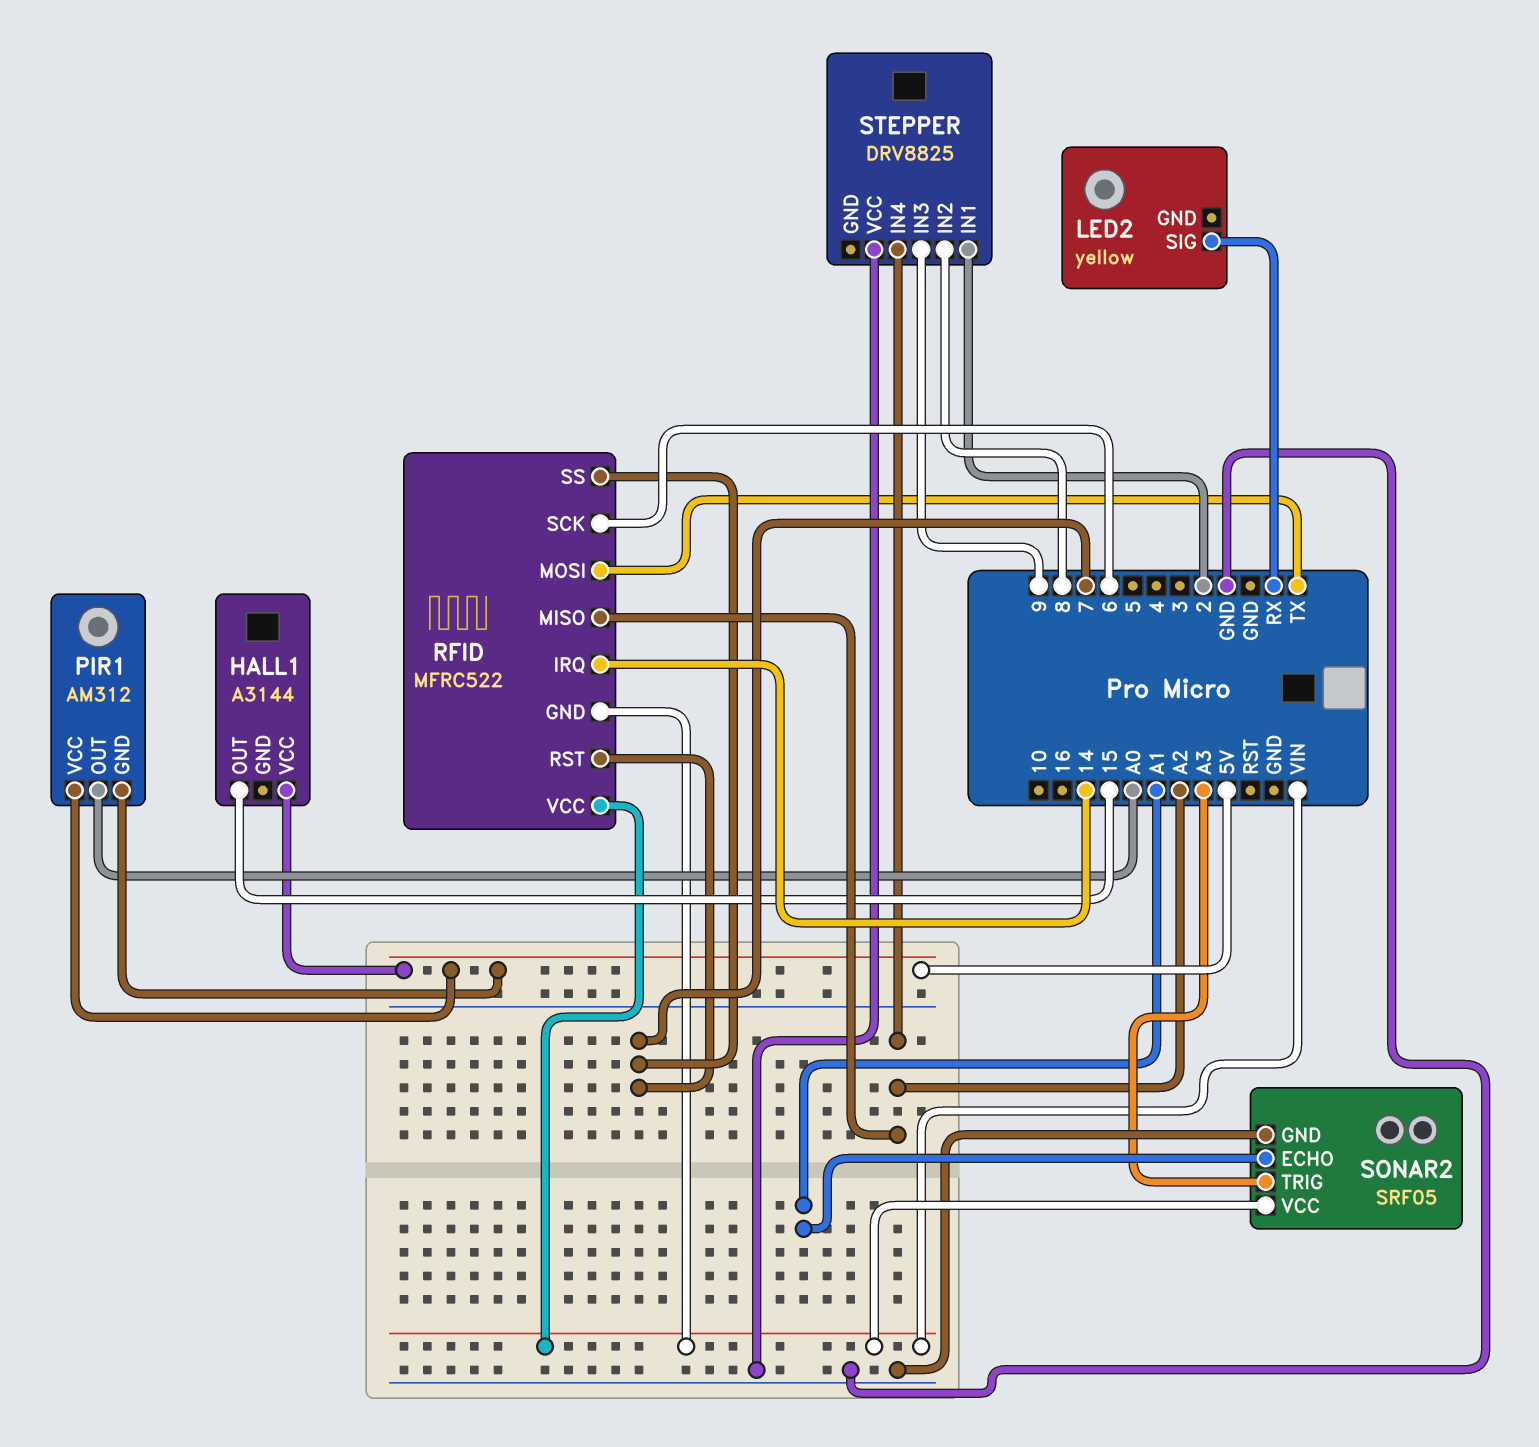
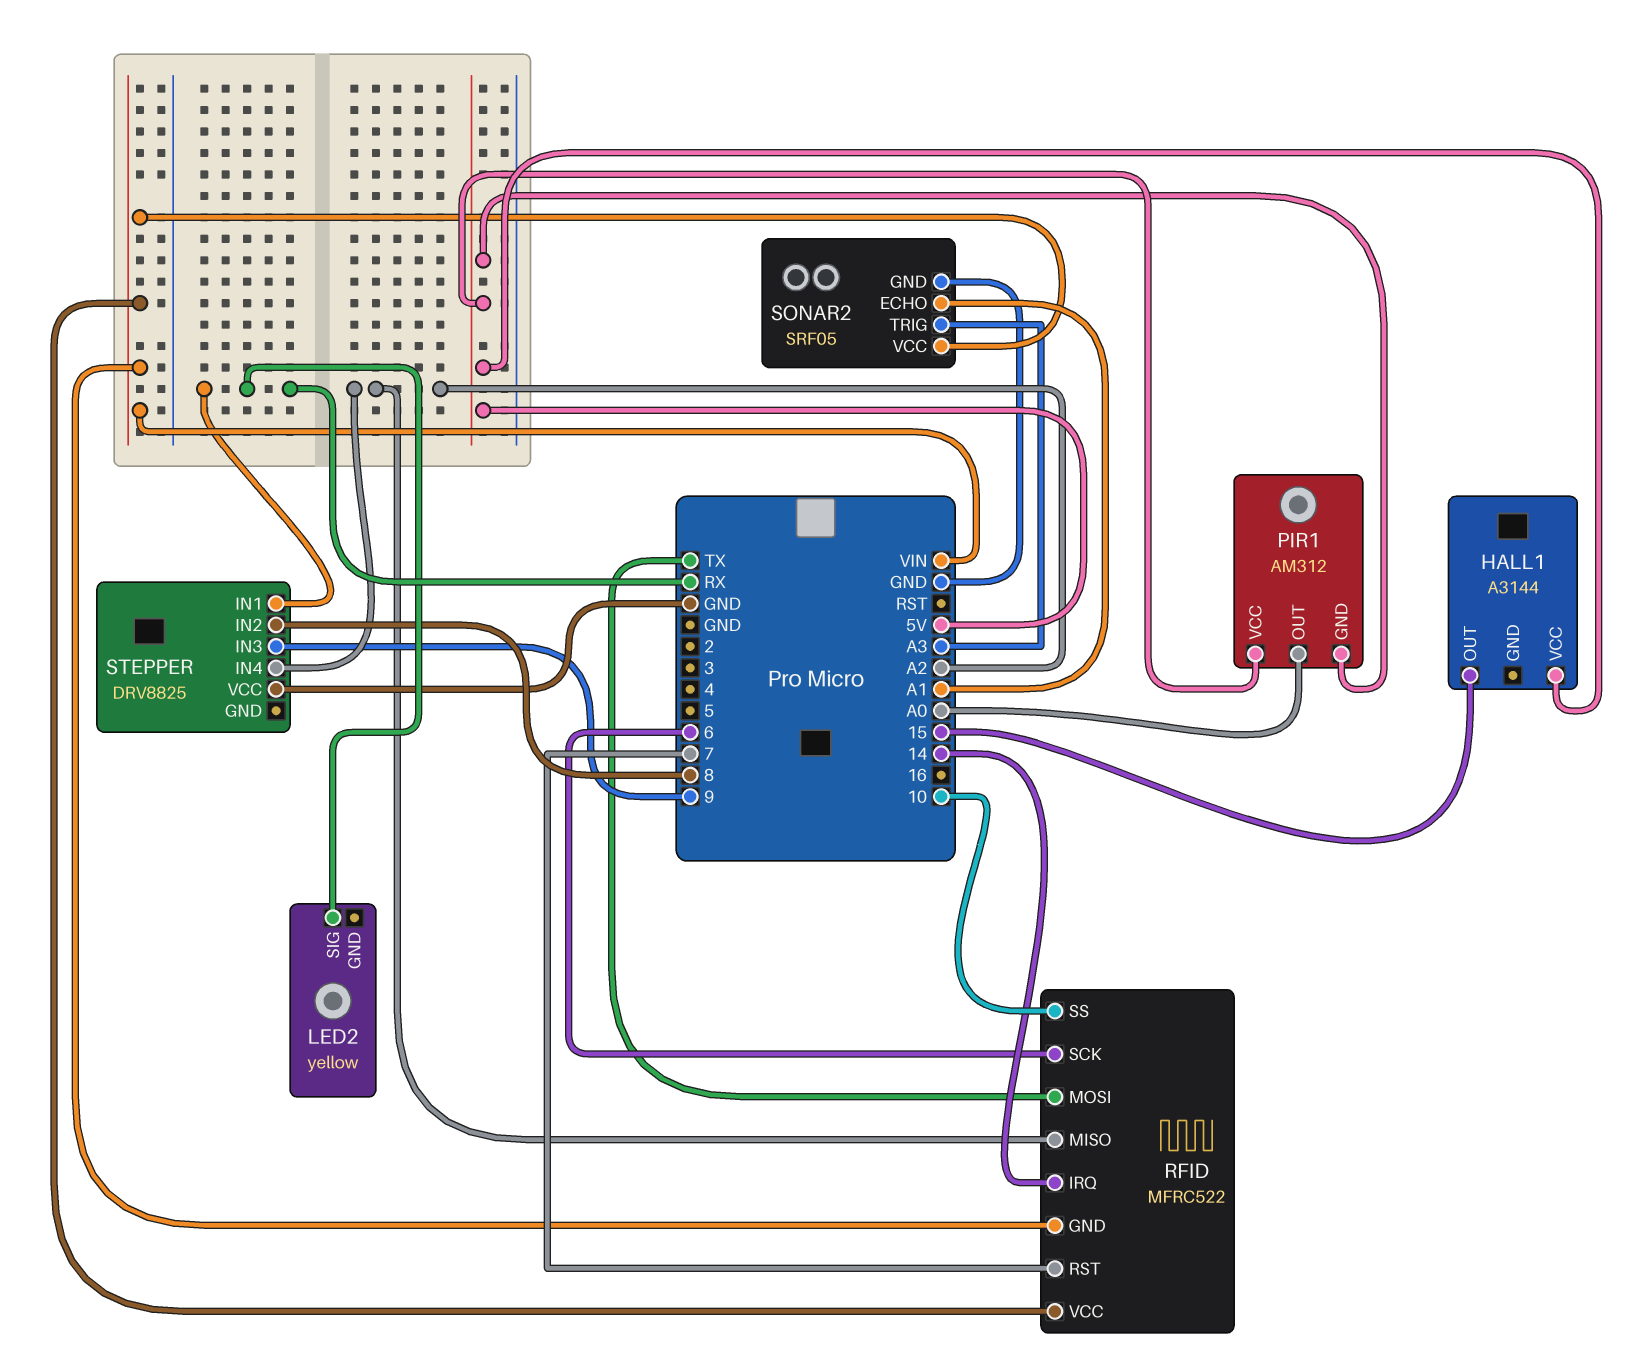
RFID pin SS: 7 -> 10
STEPPER pin IN1: 2 -> RX

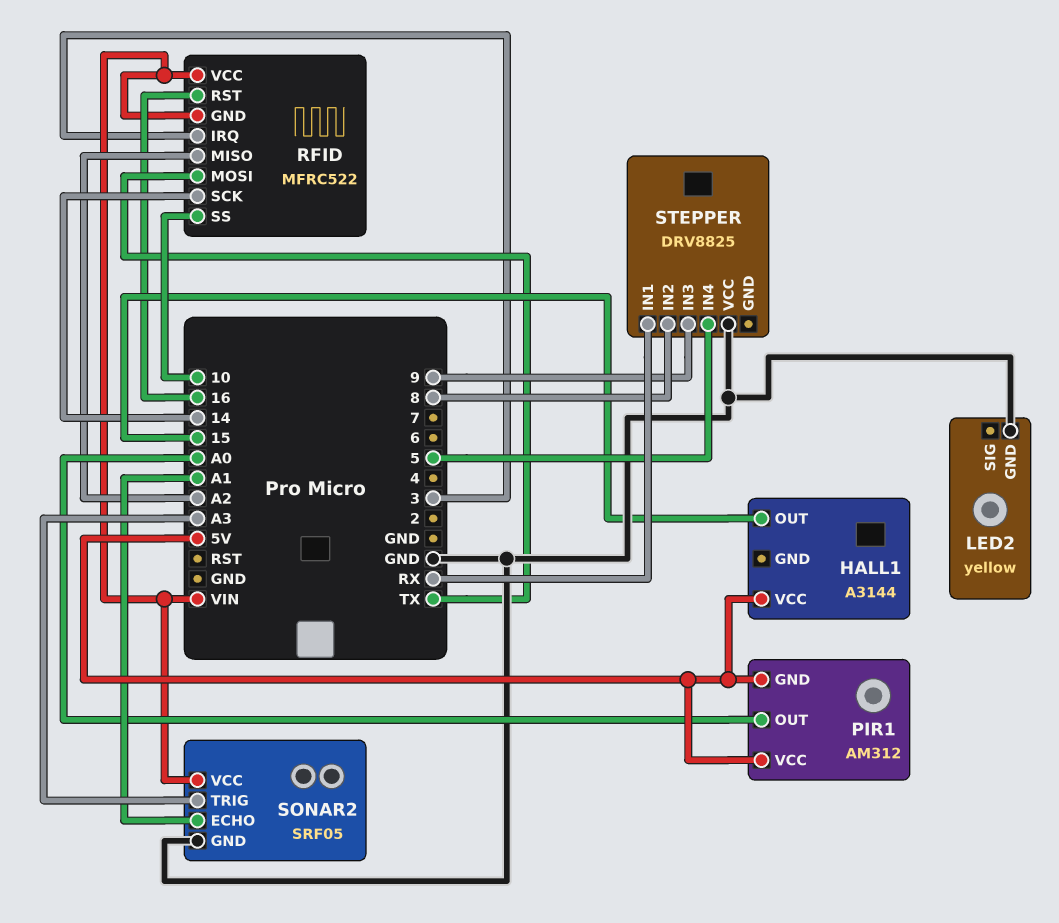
LED2 pin GND: none -> GND
LED2 pin SIG: RX -> none
RFID pin IRQ: 14 -> 3
RFID pin RST: 7 -> 16
RFID pin SCK: 6 -> 14
STEPPER pin IN4: A2 -> 5

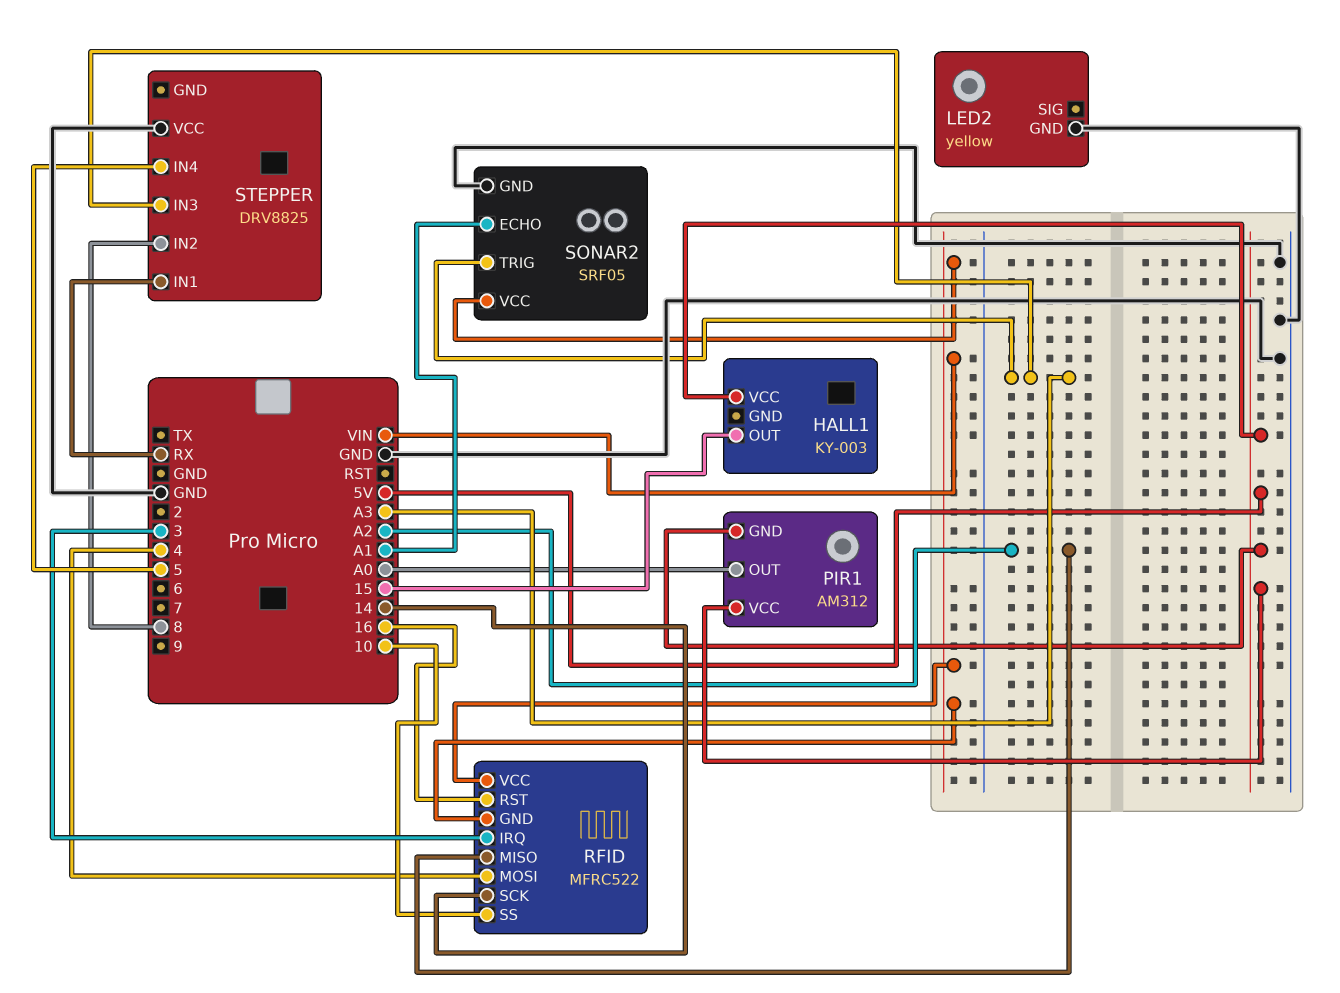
HALL1: A3144 -> KY-003
RFID pin MOSI: TX -> 4
STEPPER pin IN3: 9 -> A3

